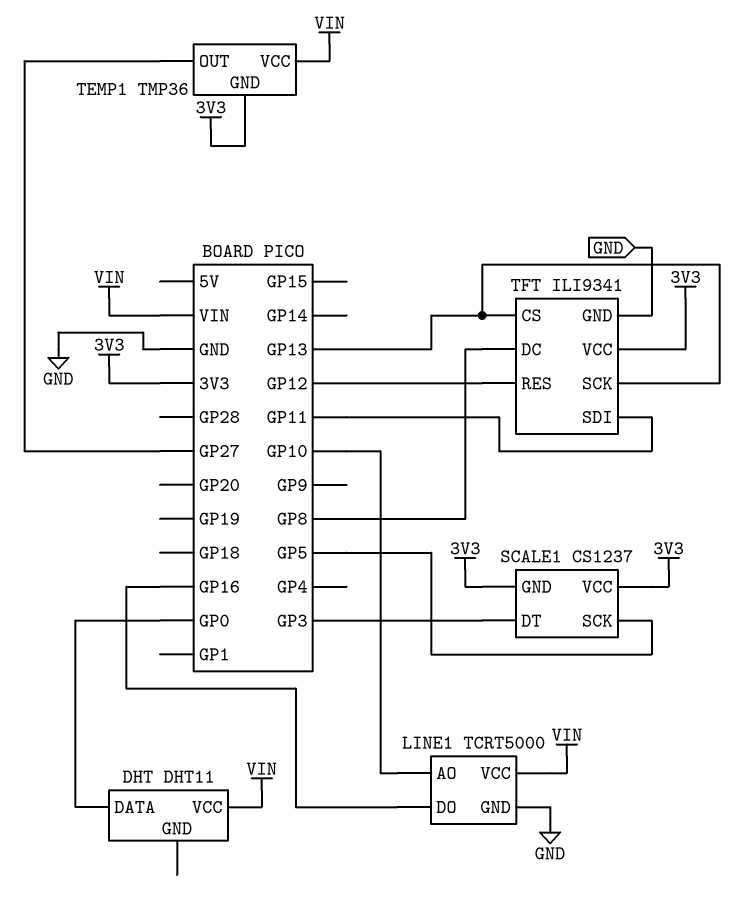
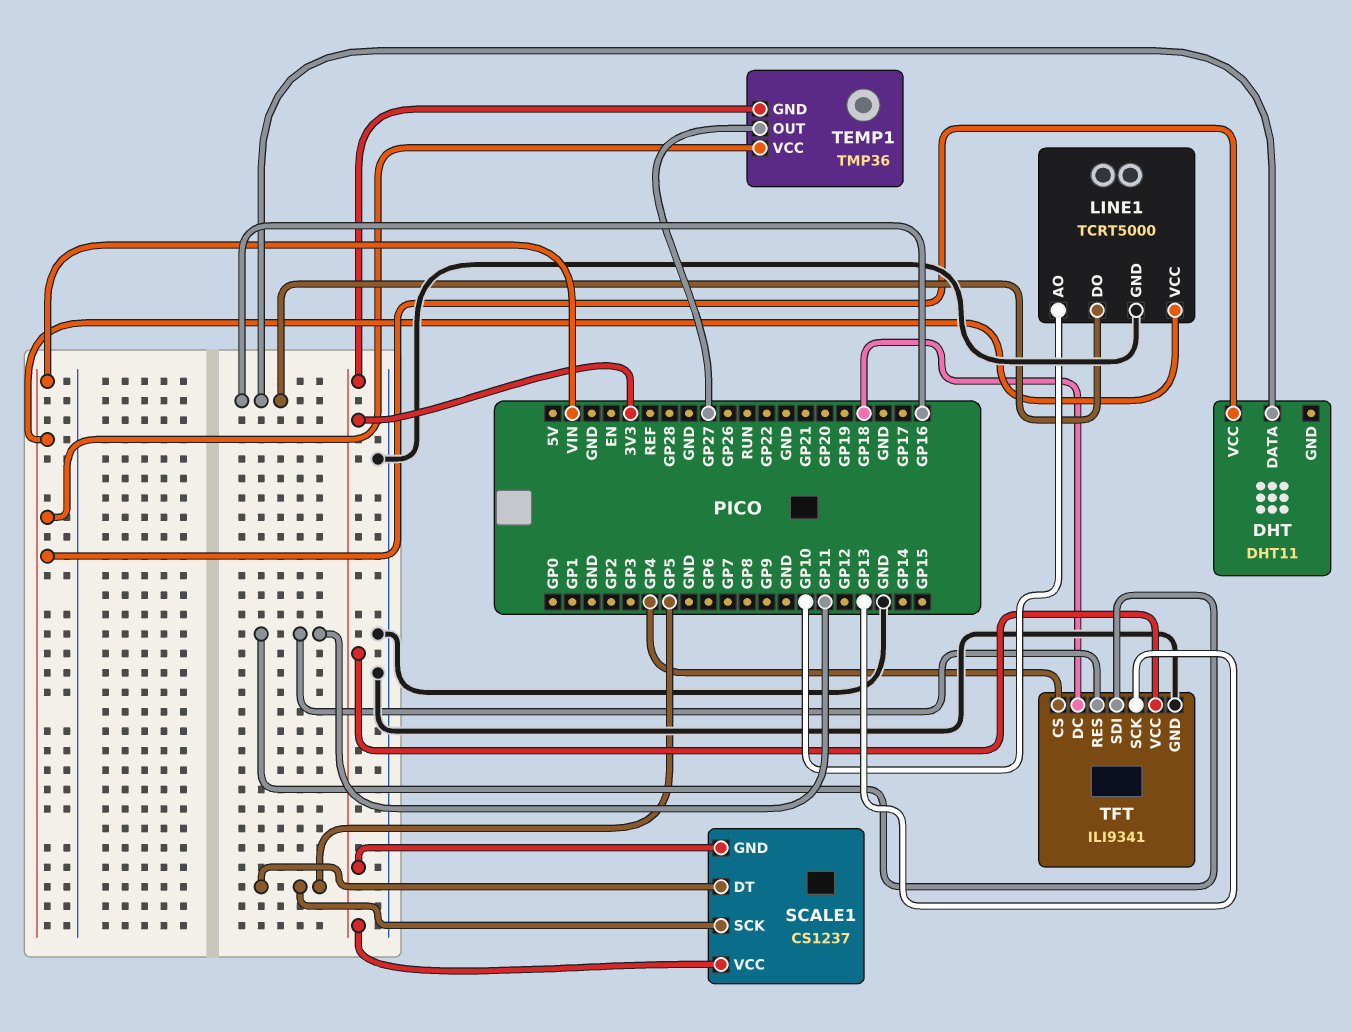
DHT pin DATA: GP0 -> GP16
SCALE1 pin DT: GP3 -> GP5
TFT pin CS: GP13 -> GP4
TFT pin DC: GP8 -> GP18
TFT pin RES: GP12 -> GP11

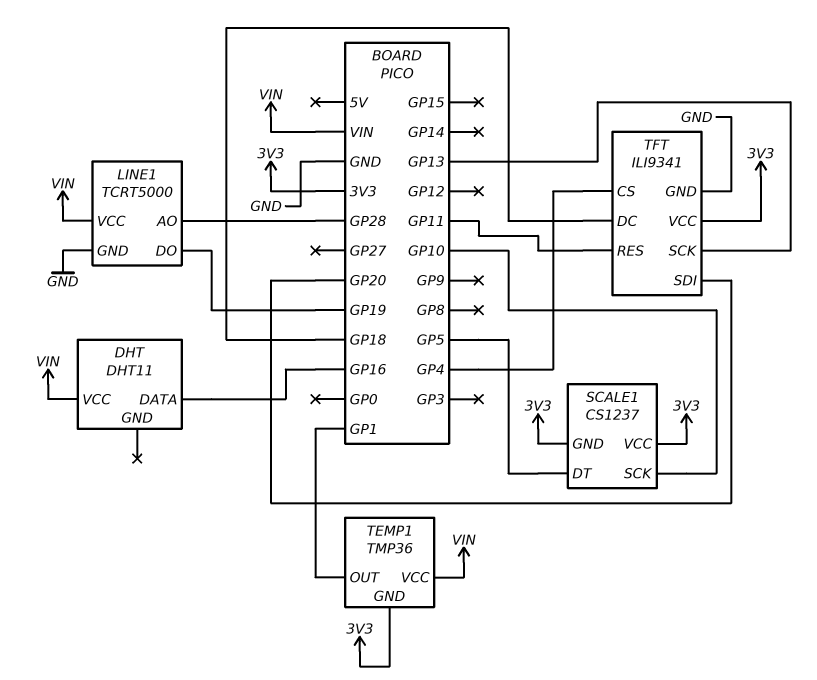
LINE1 pin AO: GP10 -> GP28
LINE1 pin DO: GP16 -> GP19
SCALE1 pin SCK: GP5 -> GP10
TEMP1 pin OUT: GP27 -> GP1
TFT pin SDI: GP11 -> GP20

